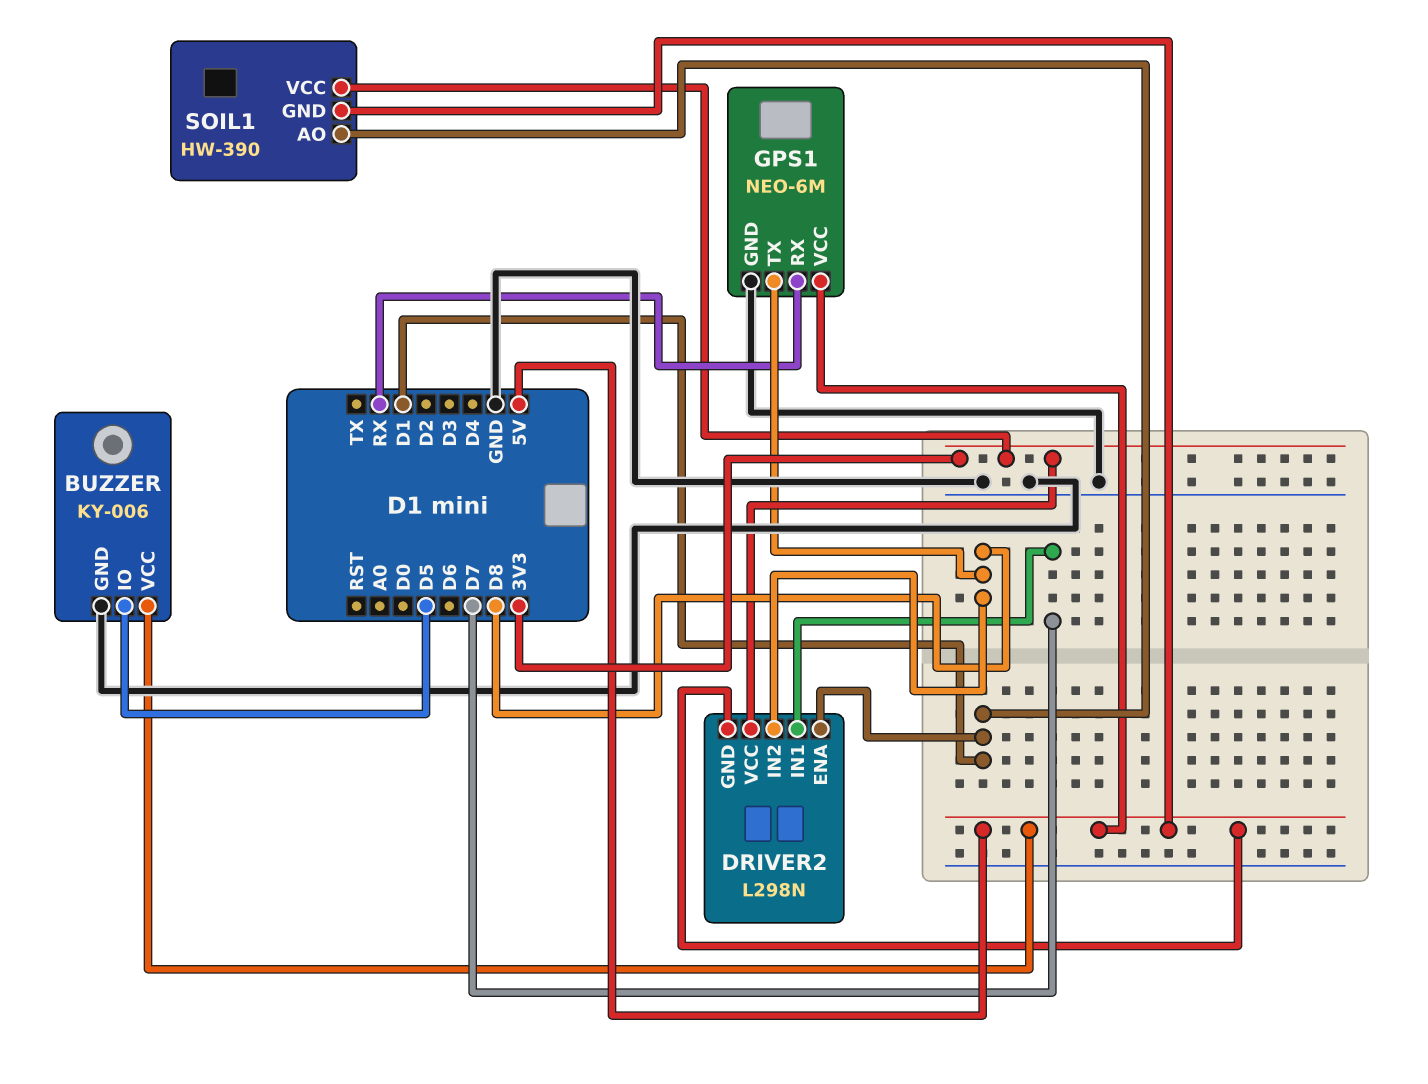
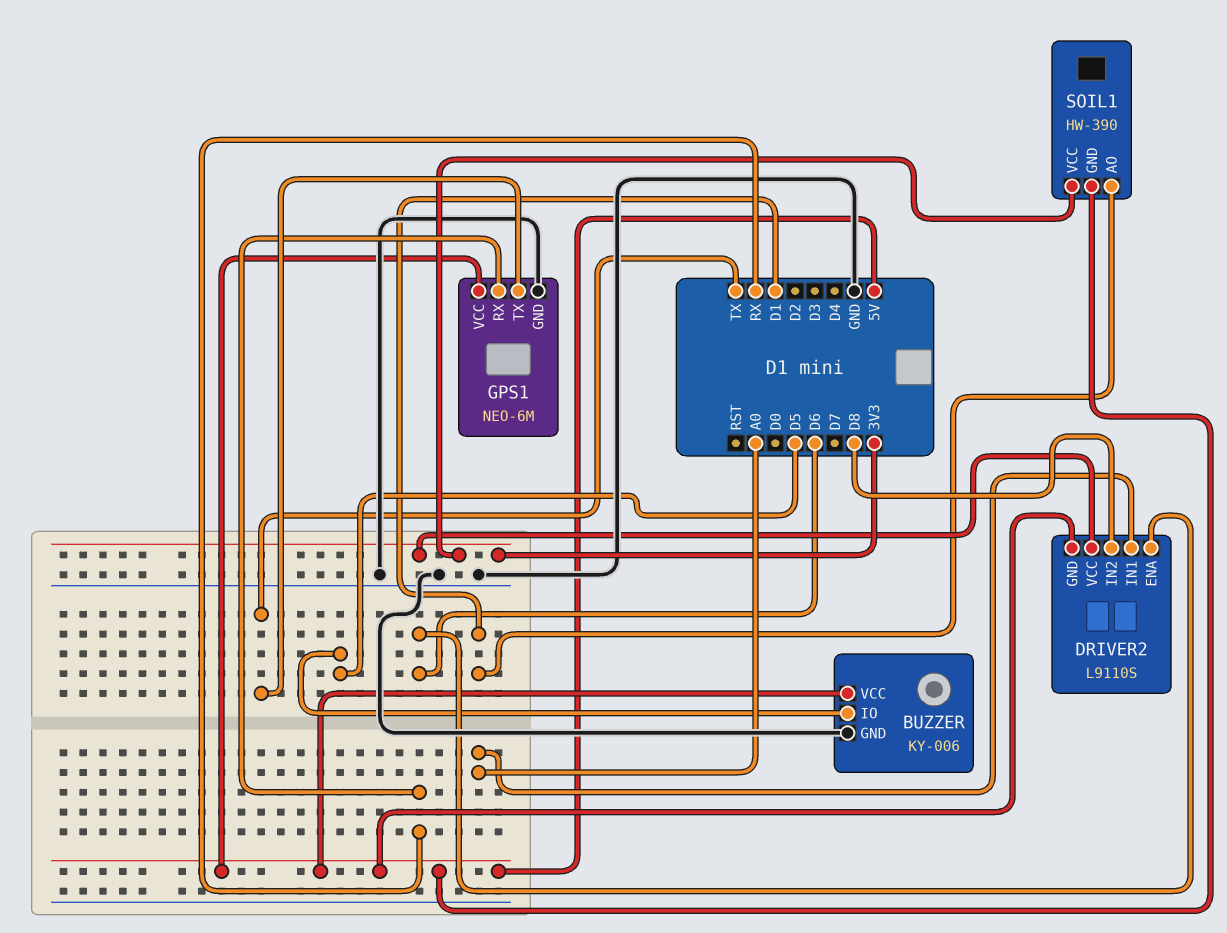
DRIVER2: L298N -> L9110S
DRIVER2 pin ENA: D1 -> D6
DRIVER2 pin IN1: D7 -> A0
GPS1 pin TX: D8 -> TX

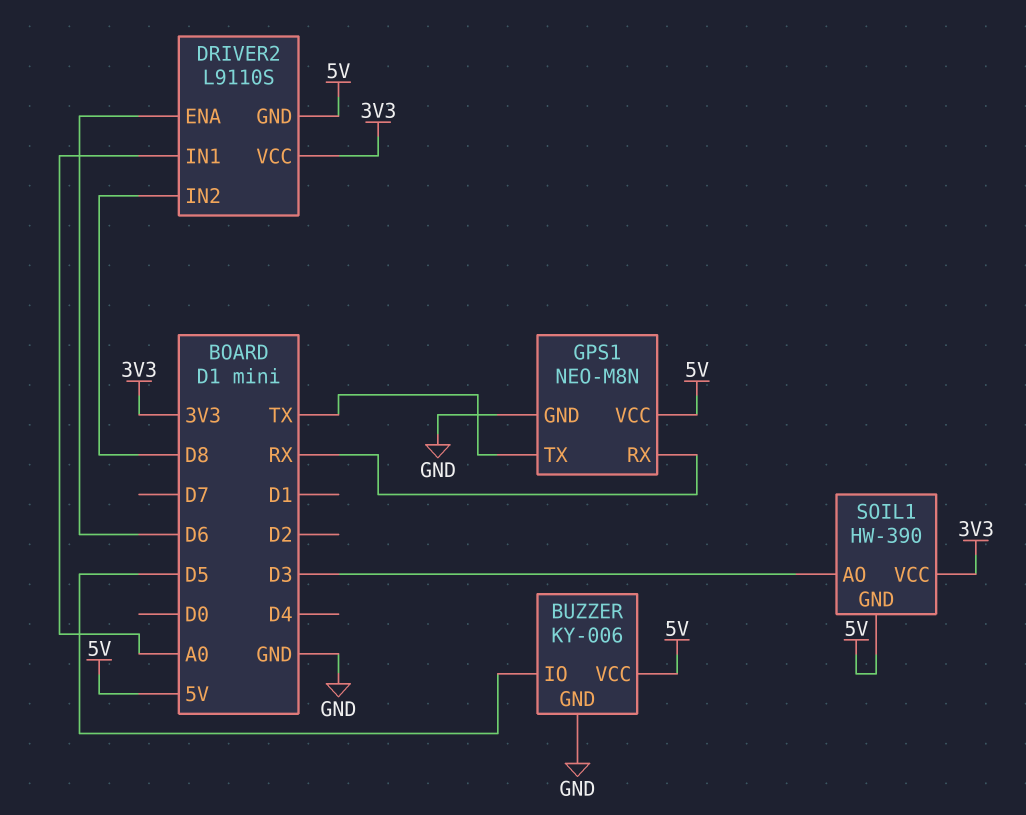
GPS1: NEO-6M -> NEO-M8N
SOIL1 pin AO: D1 -> D3

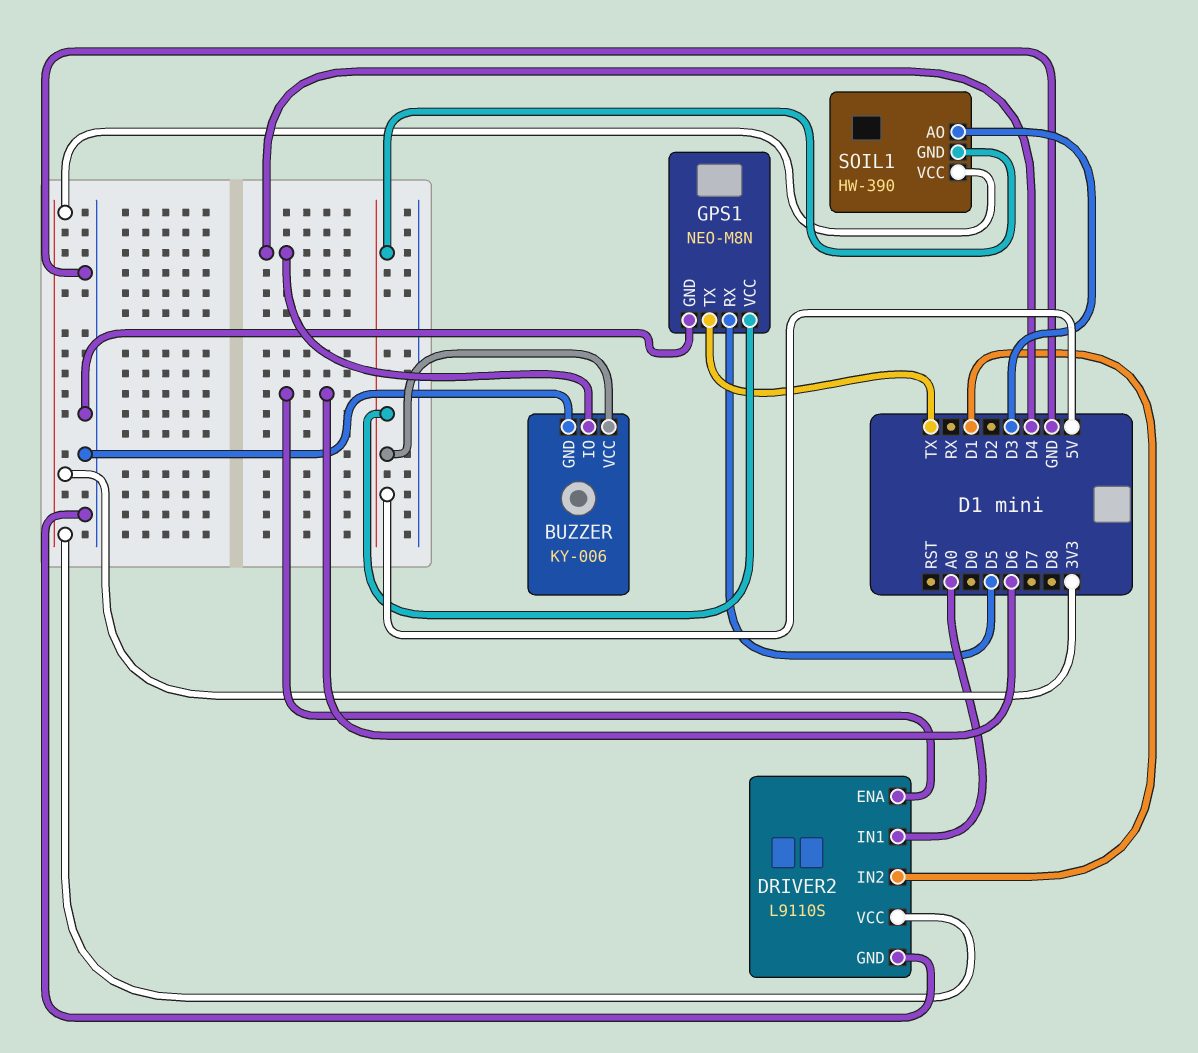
BUZZER pin IO: D5 -> D4
DRIVER2 pin GND: 5V -> GND
DRIVER2 pin IN2: D8 -> D1
GPS1 pin RX: RX -> D5

